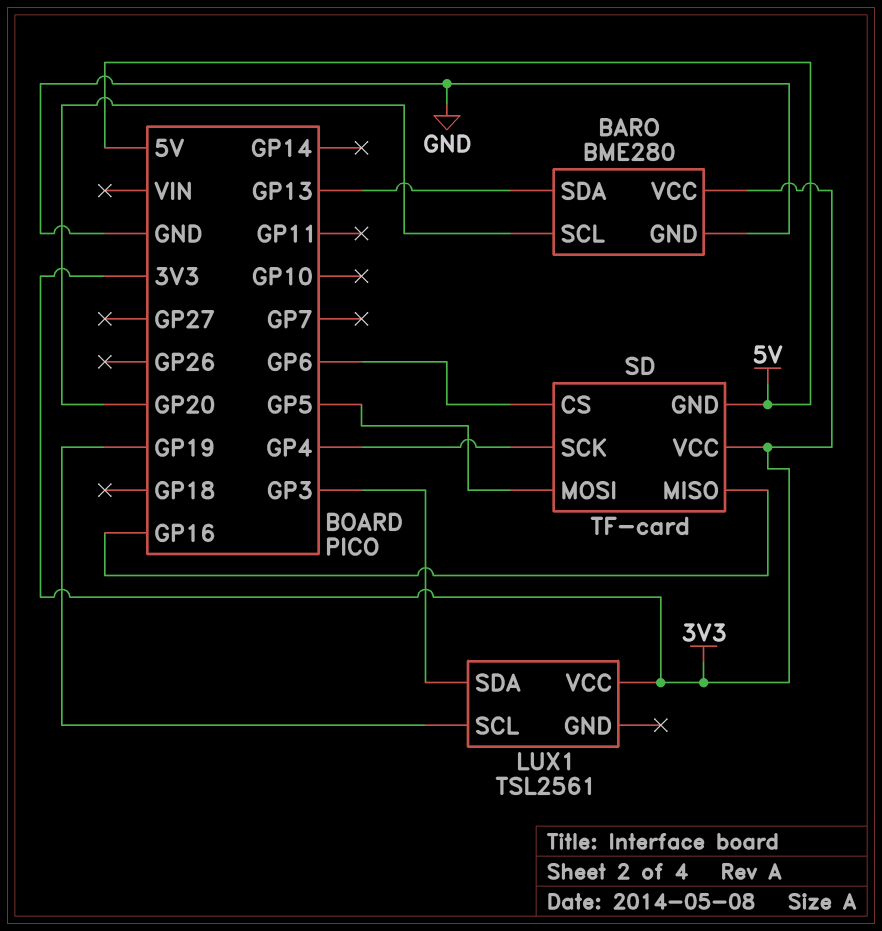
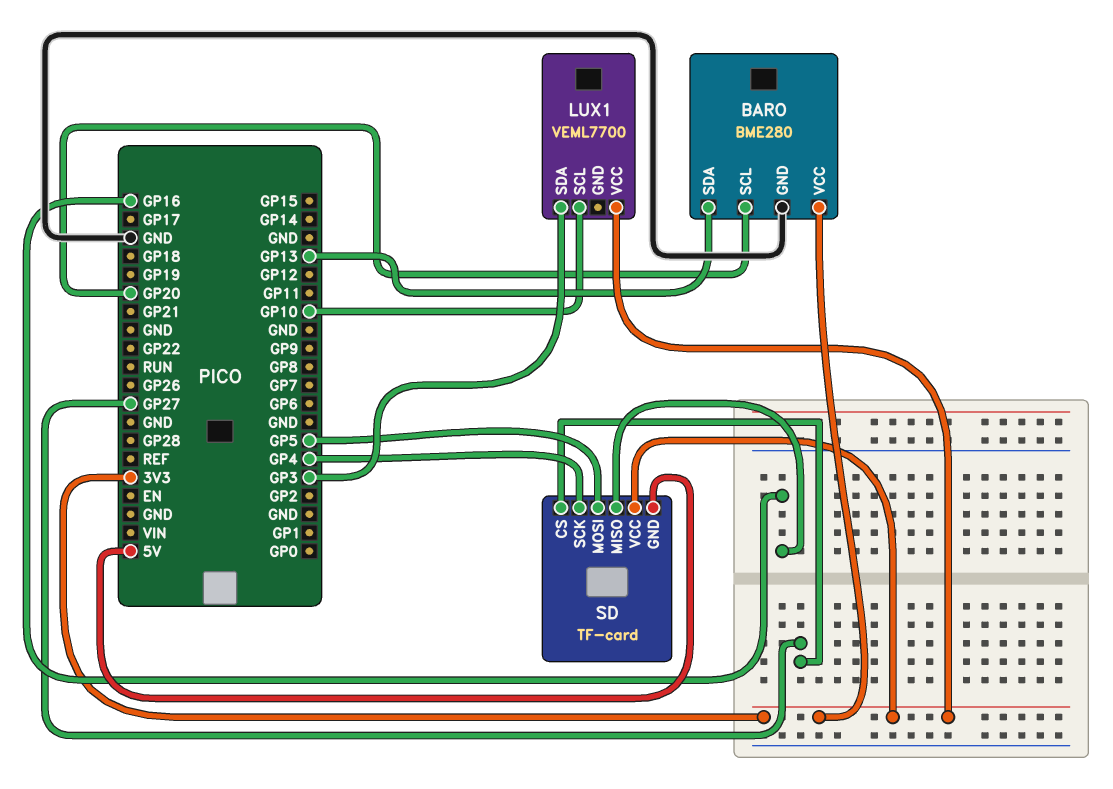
LUX1: TSL2561 -> VEML7700
LUX1 pin SCL: GP19 -> GP10
SD pin CS: GP6 -> GP27

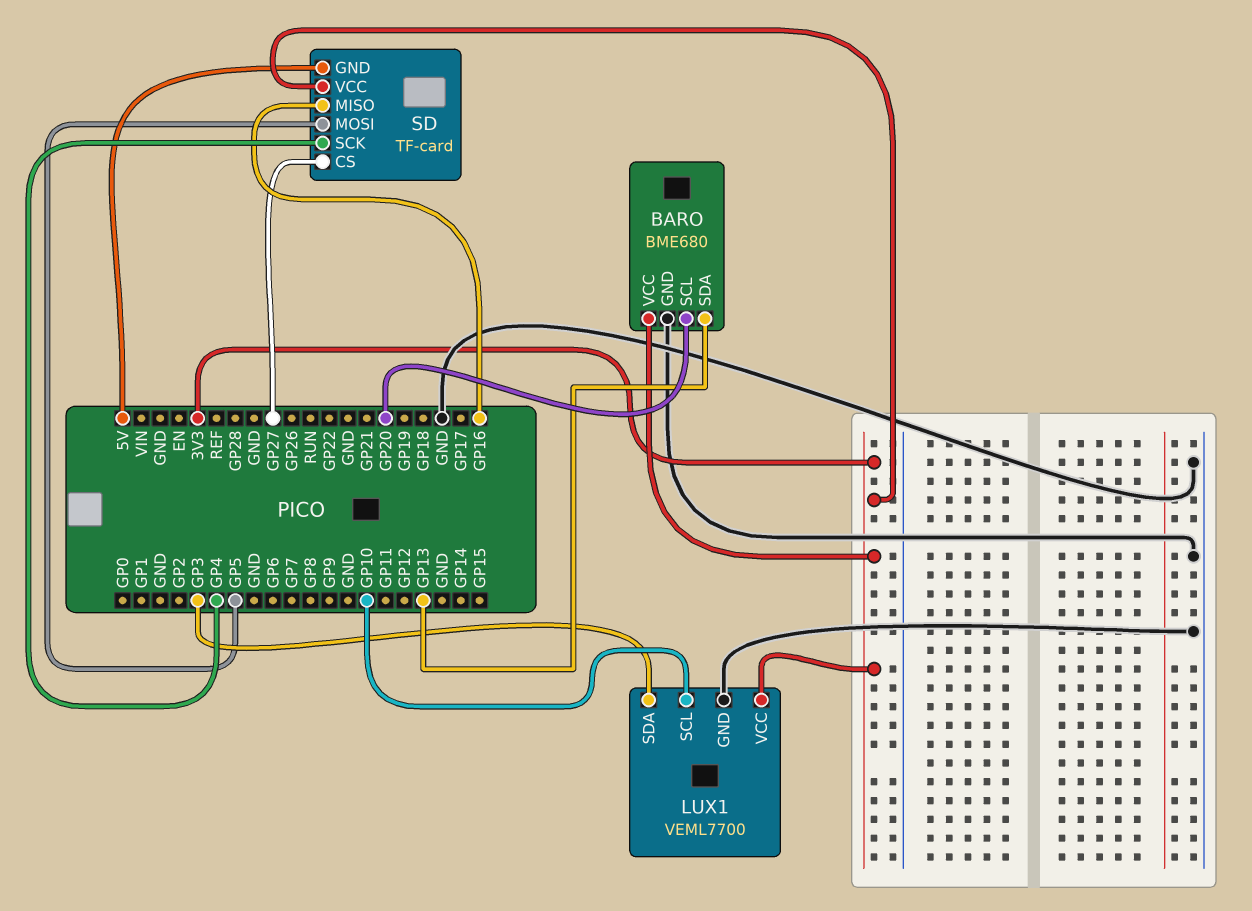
BARO: BME280 -> BME680
LUX1 pin GND: none -> GND

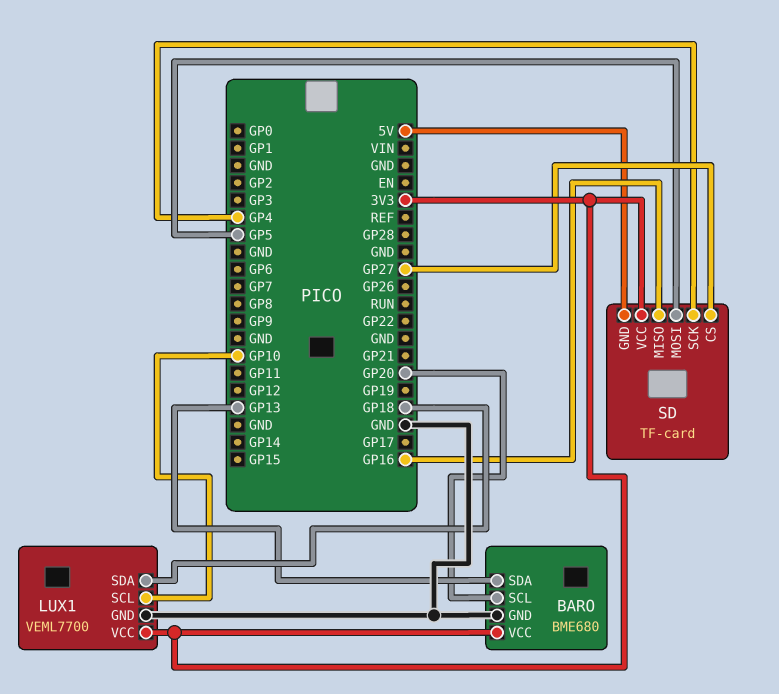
LUX1 pin SDA: GP3 -> GP18

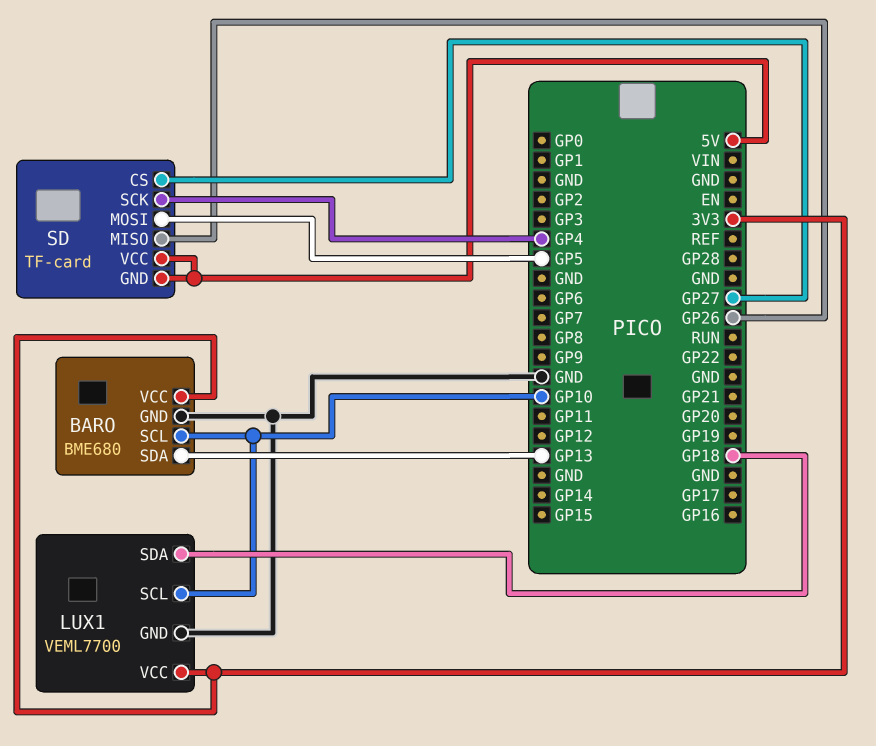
BARO pin SCL: GP20 -> GP10
SD pin MISO: GP16 -> GP26
SD pin VCC: 3V3 -> 5V

